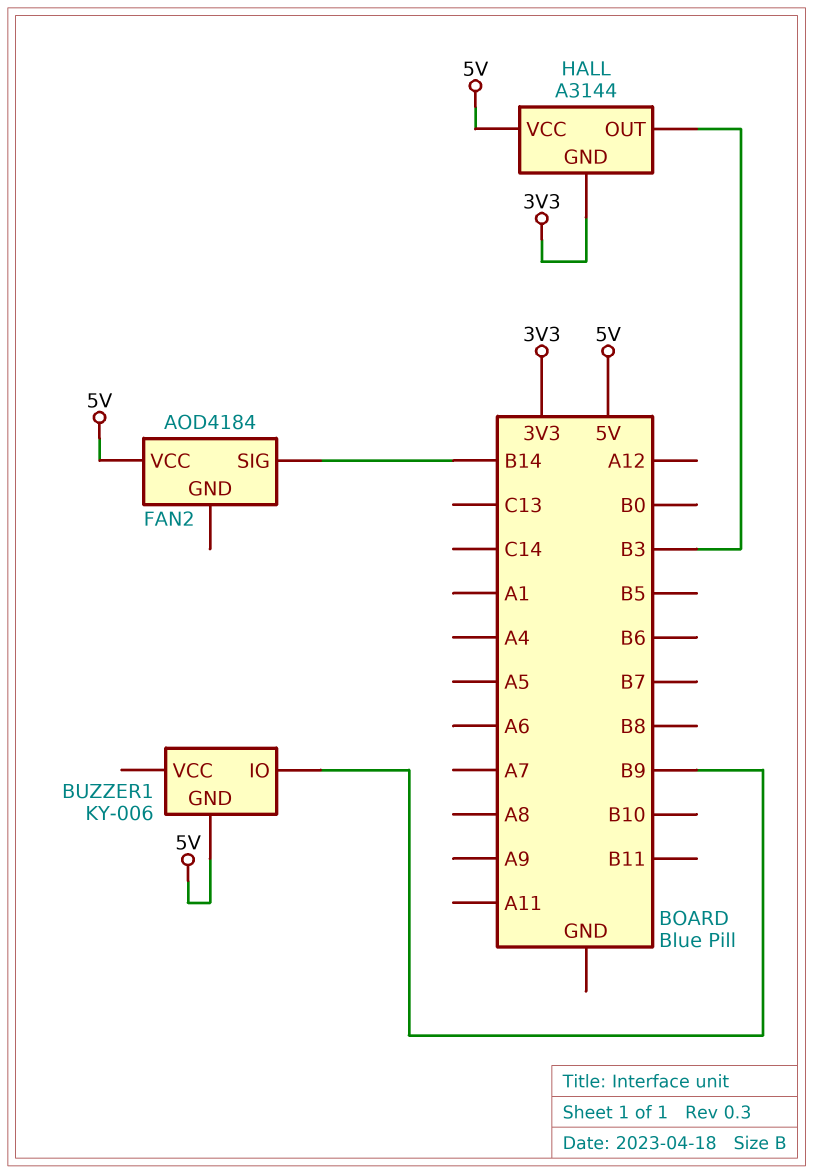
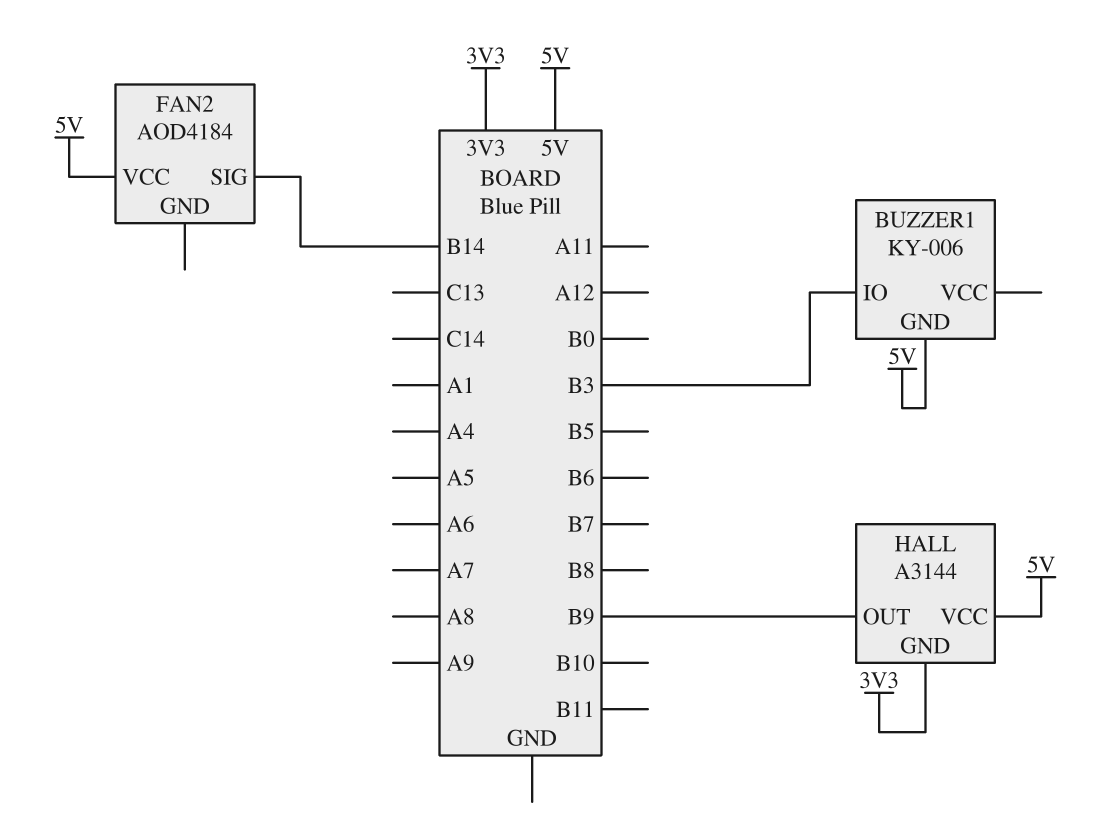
BUZZER1 pin IO: B9 -> B3
HALL pin OUT: B3 -> B9

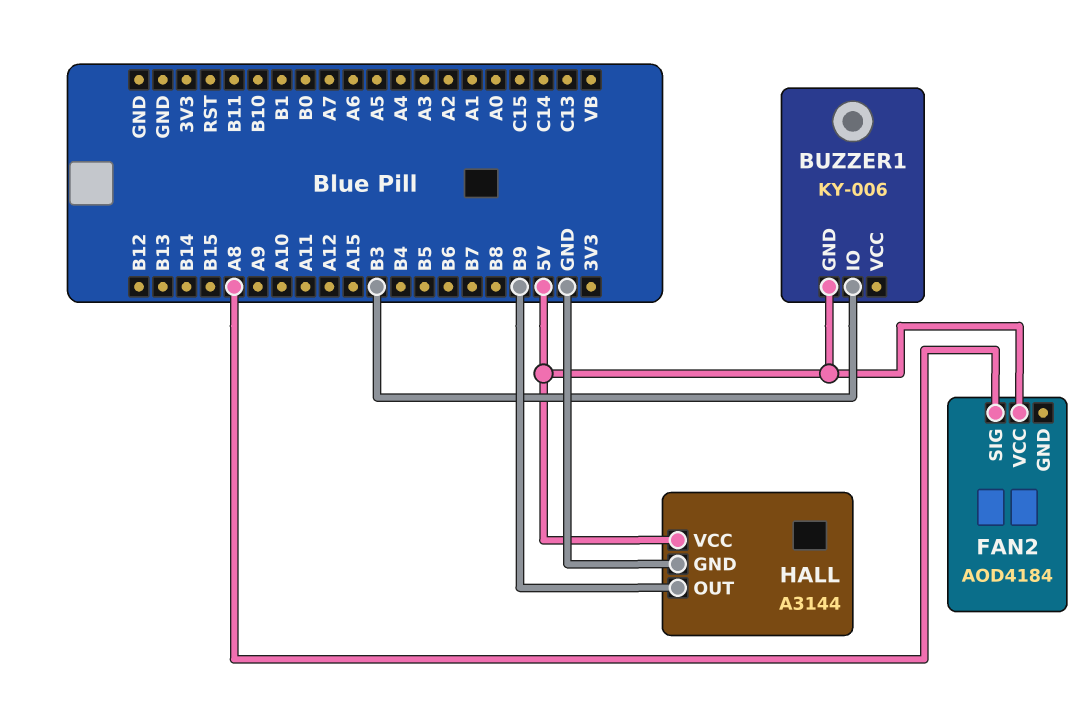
FAN2 pin SIG: B14 -> A8
HALL pin GND: 3V3 -> GND

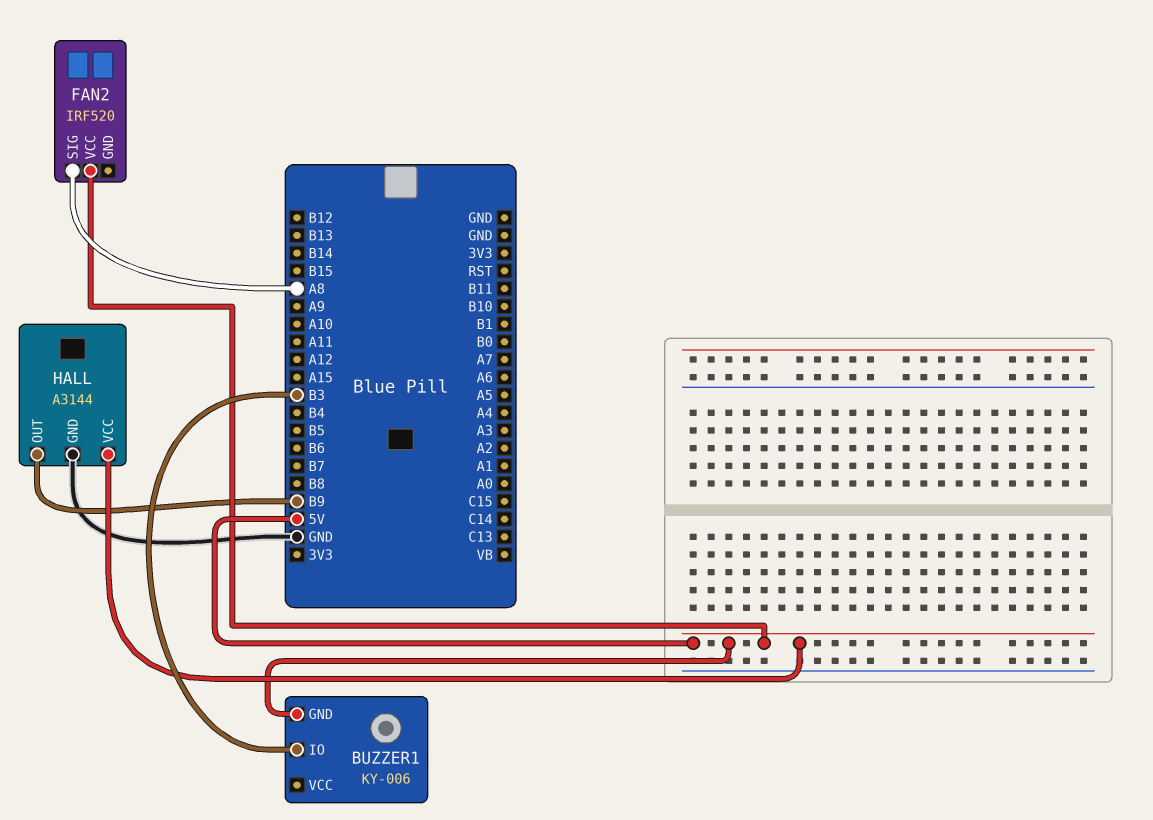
FAN2: AOD4184 -> IRF520

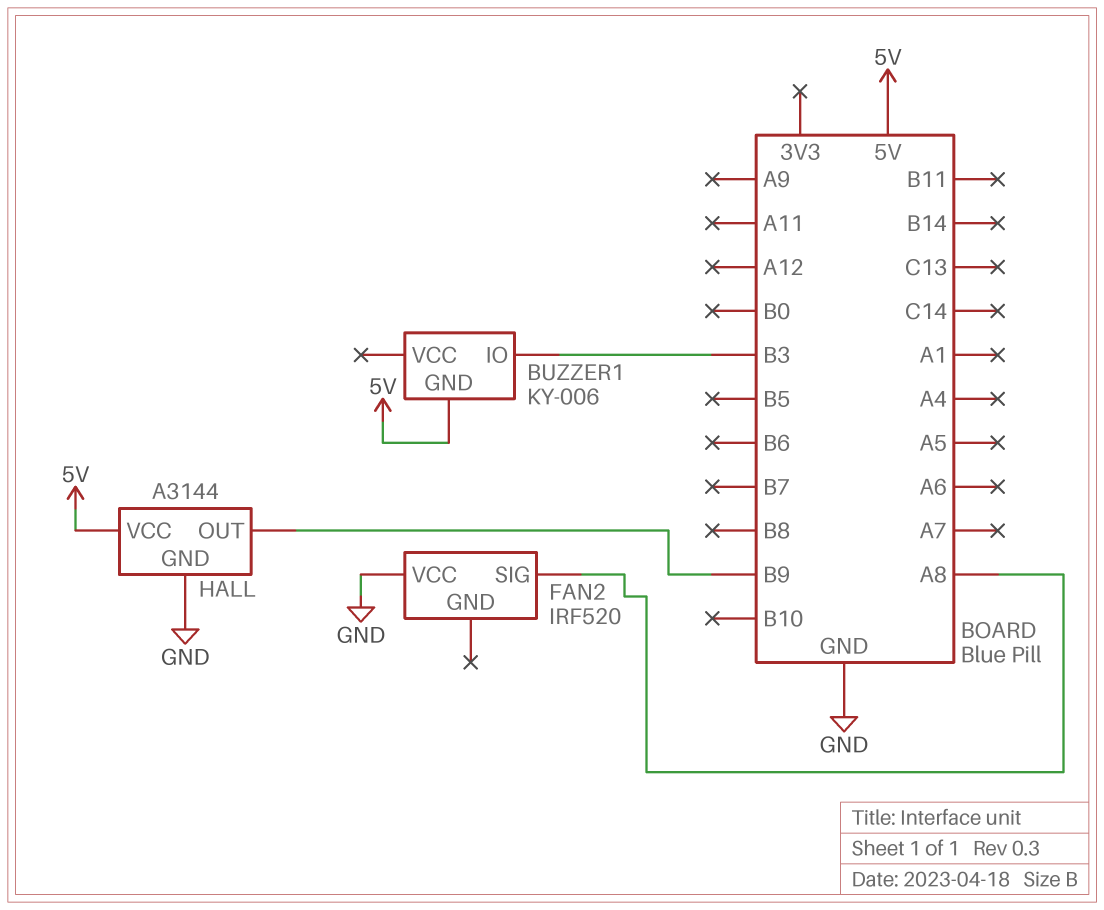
FAN2 pin VCC: 5V -> GND

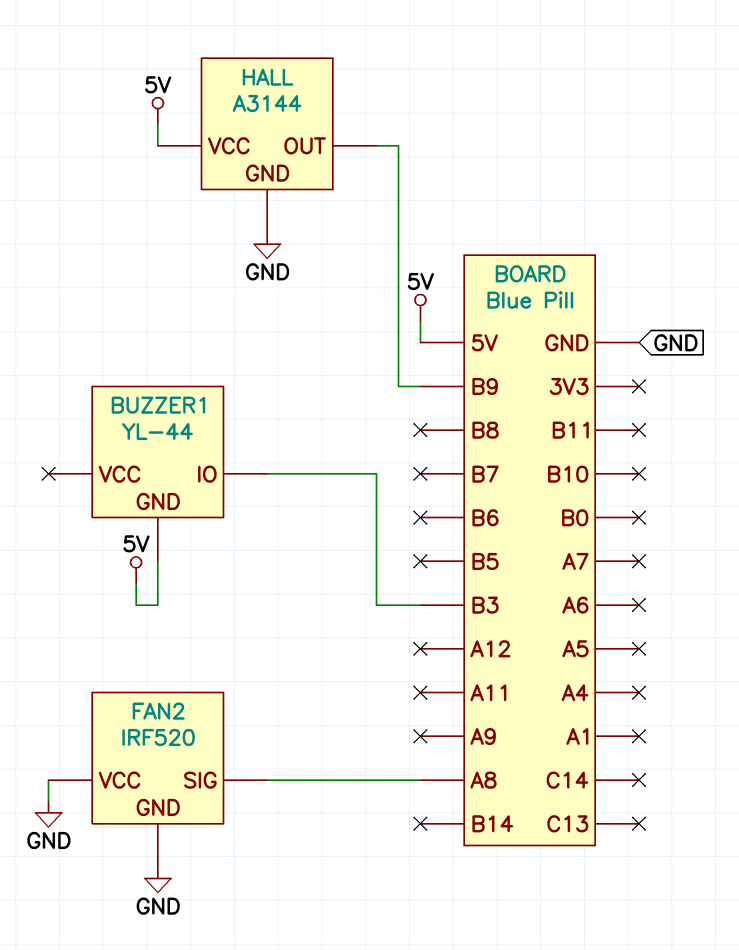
BUZZER1: KY-006 -> YL-44
FAN2 pin GND: none -> GND

